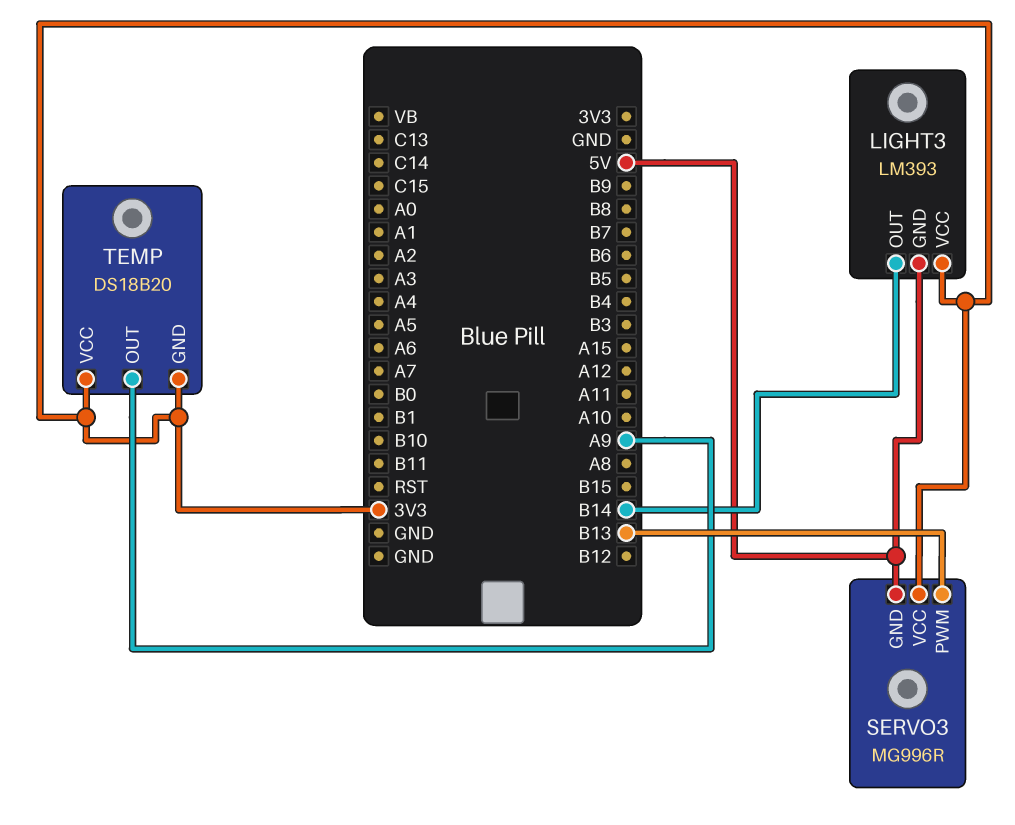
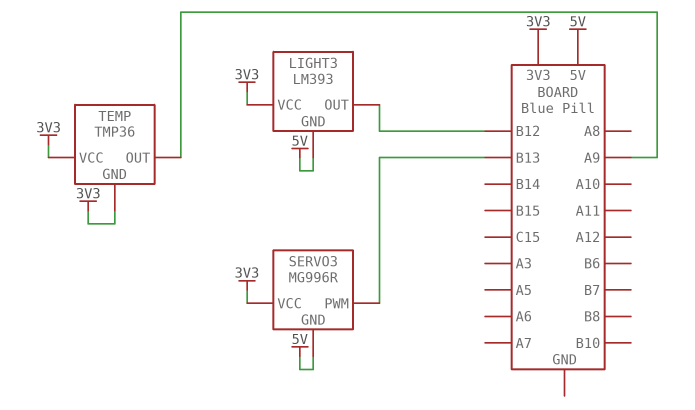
LIGHT3 pin OUT: B14 -> B12
TEMP: DS18B20 -> TMP36

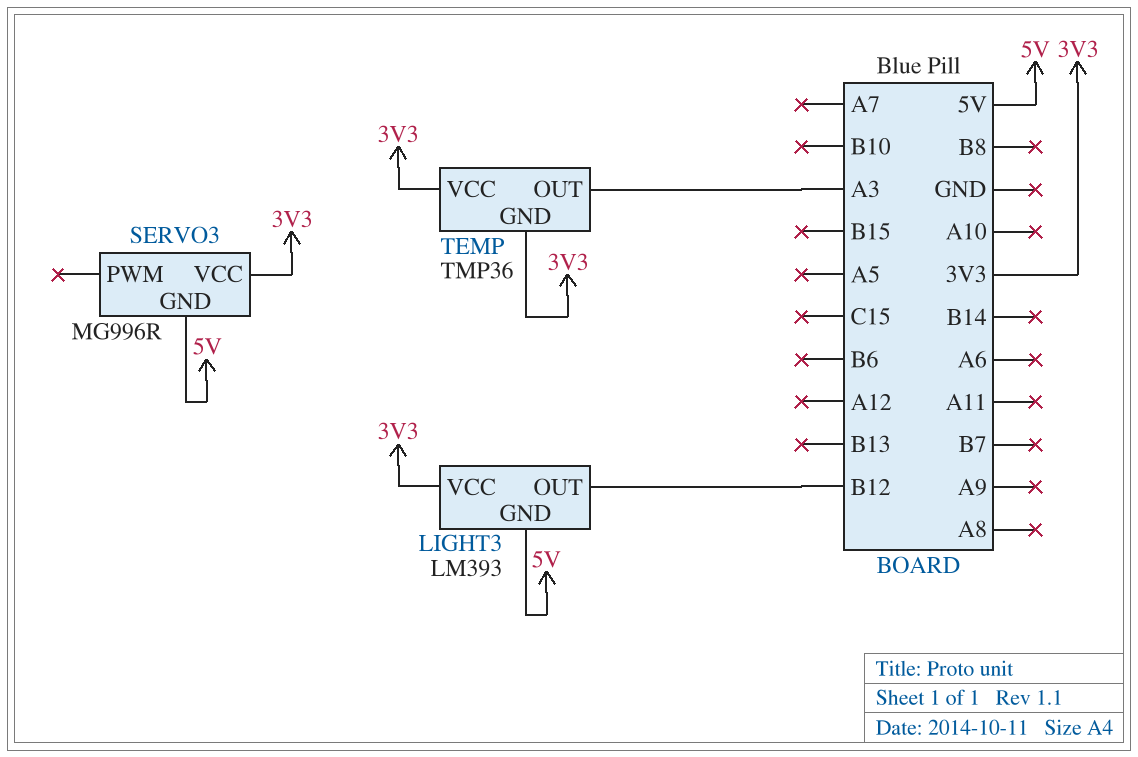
SERVO3 pin PWM: B13 -> none
TEMP pin OUT: A9 -> A3

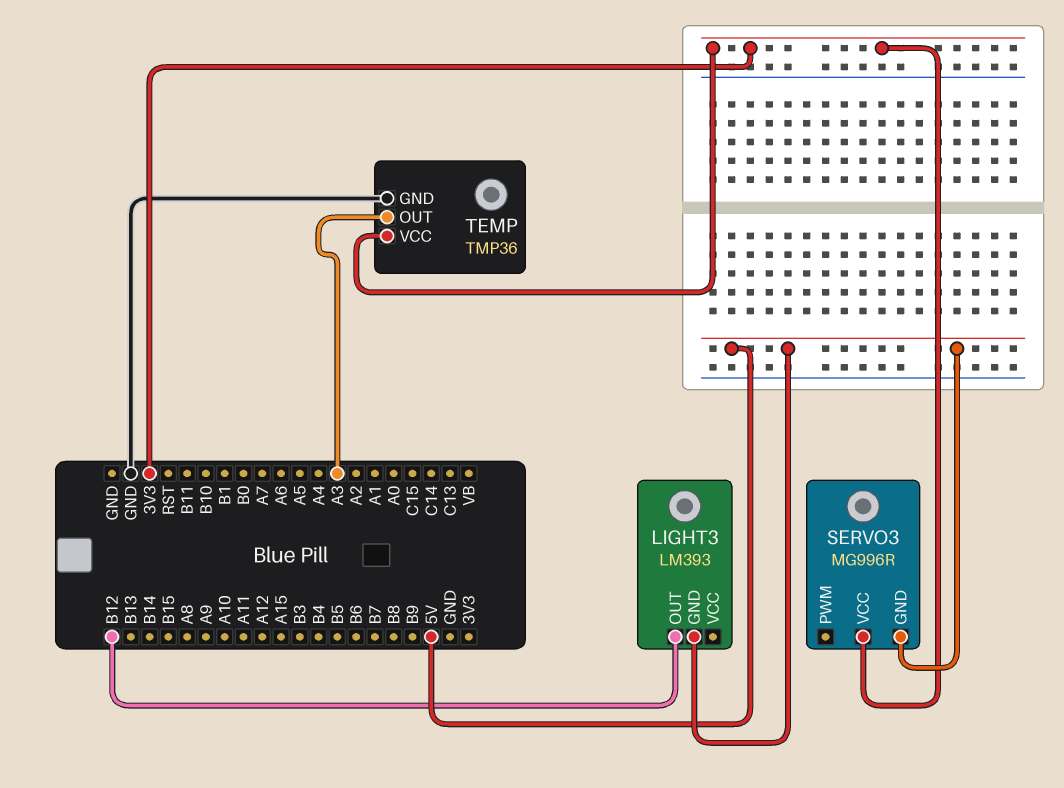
LIGHT3 pin VCC: 3V3 -> none
TEMP pin GND: 3V3 -> GND

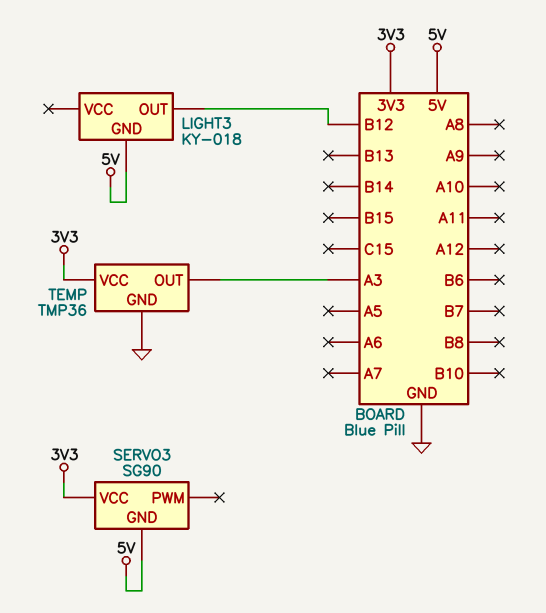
LIGHT3: LM393 -> KY-018
SERVO3: MG996R -> SG90

